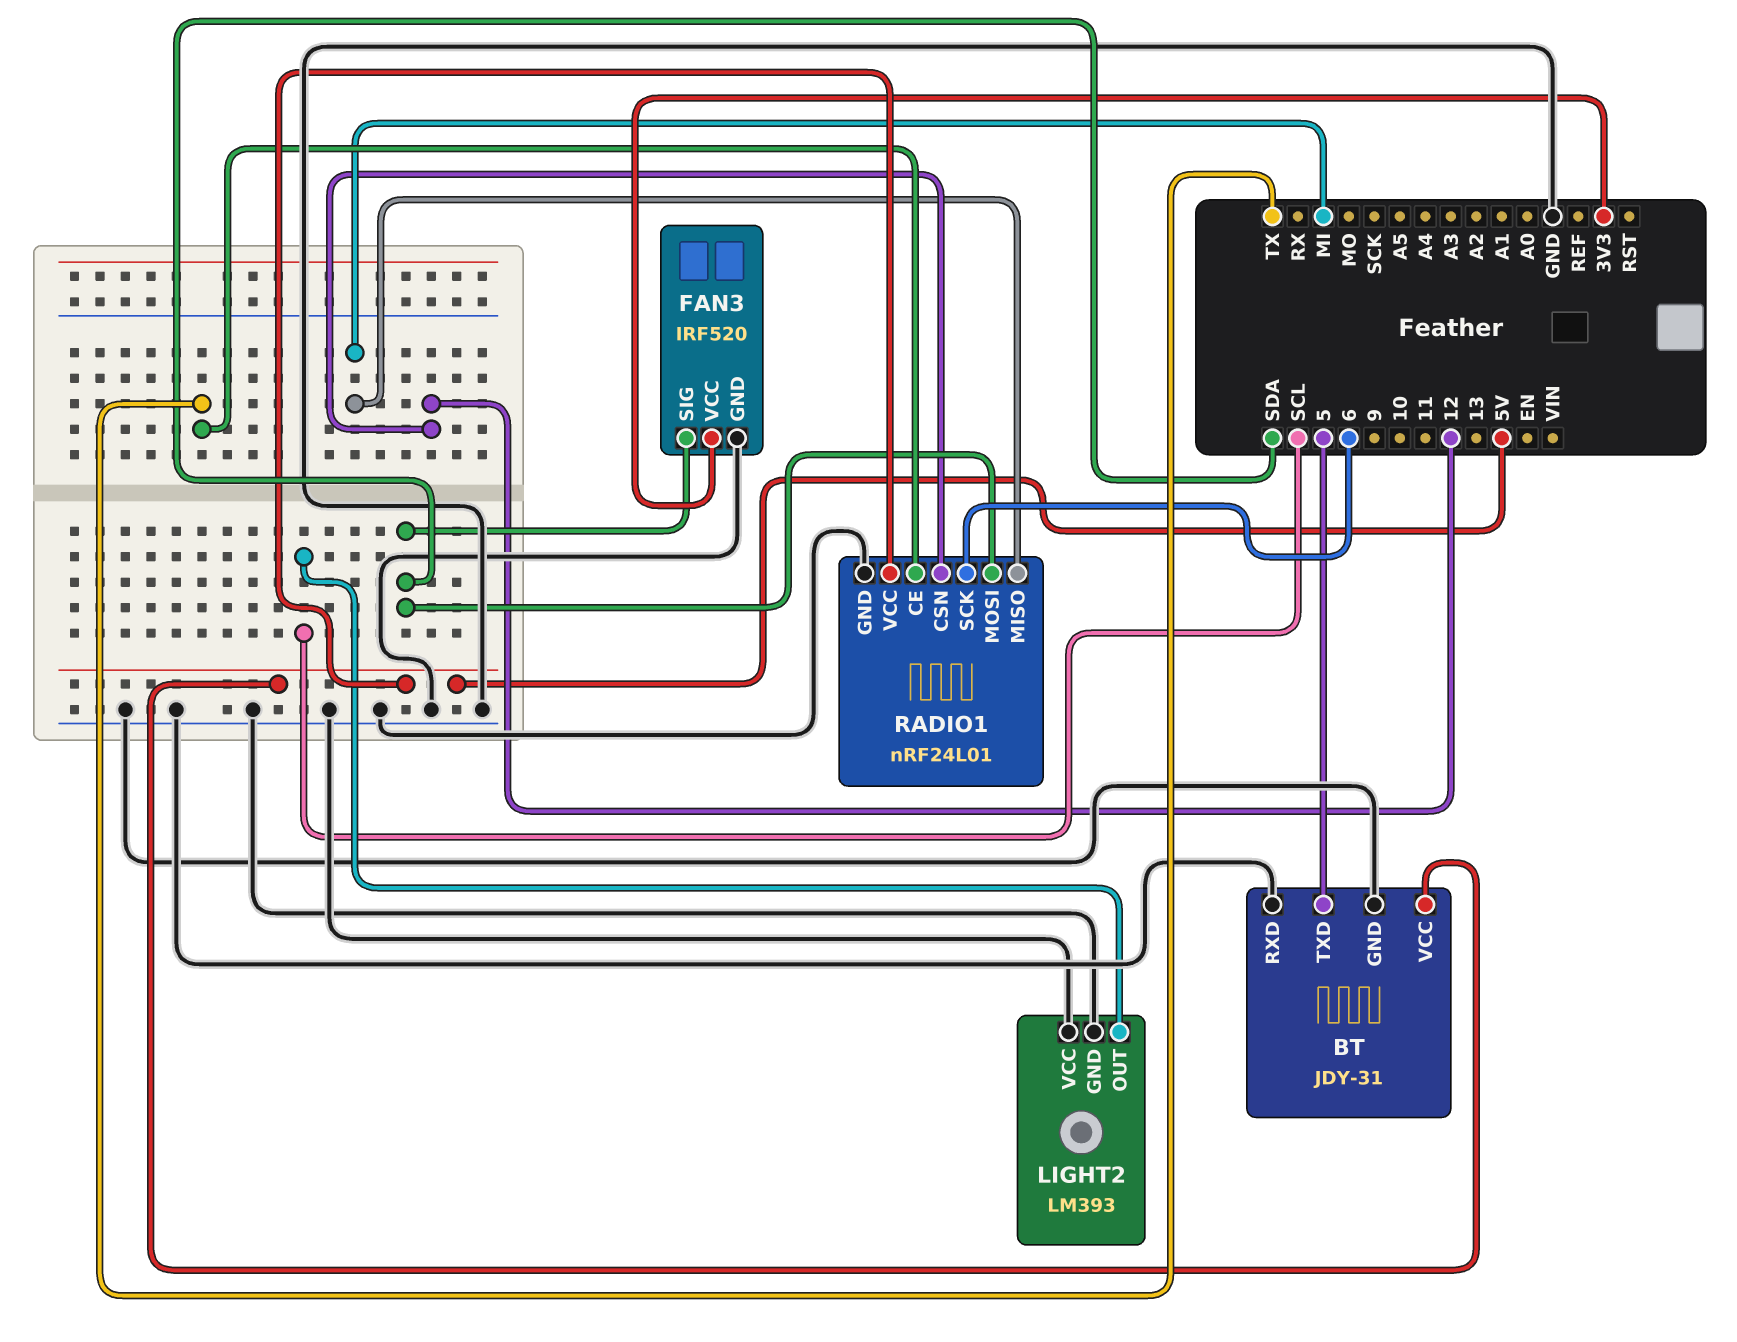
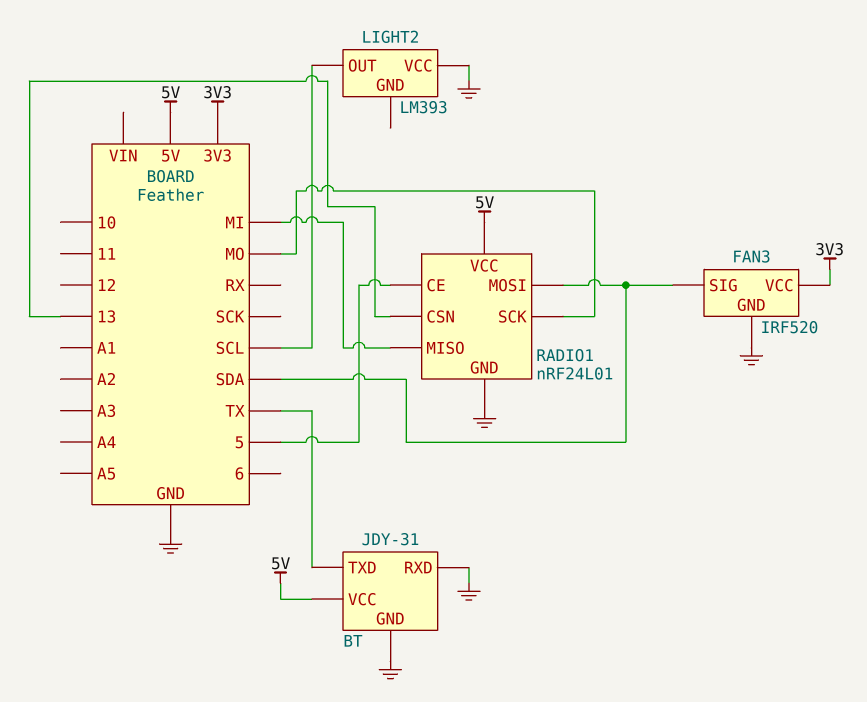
BT pin TXD: 5 -> TX
LIGHT2 pin GND: GND -> none
RADIO1 pin CE: TX -> 5
RADIO1 pin CSN: 12 -> 13
RADIO1 pin SCK: 6 -> MO

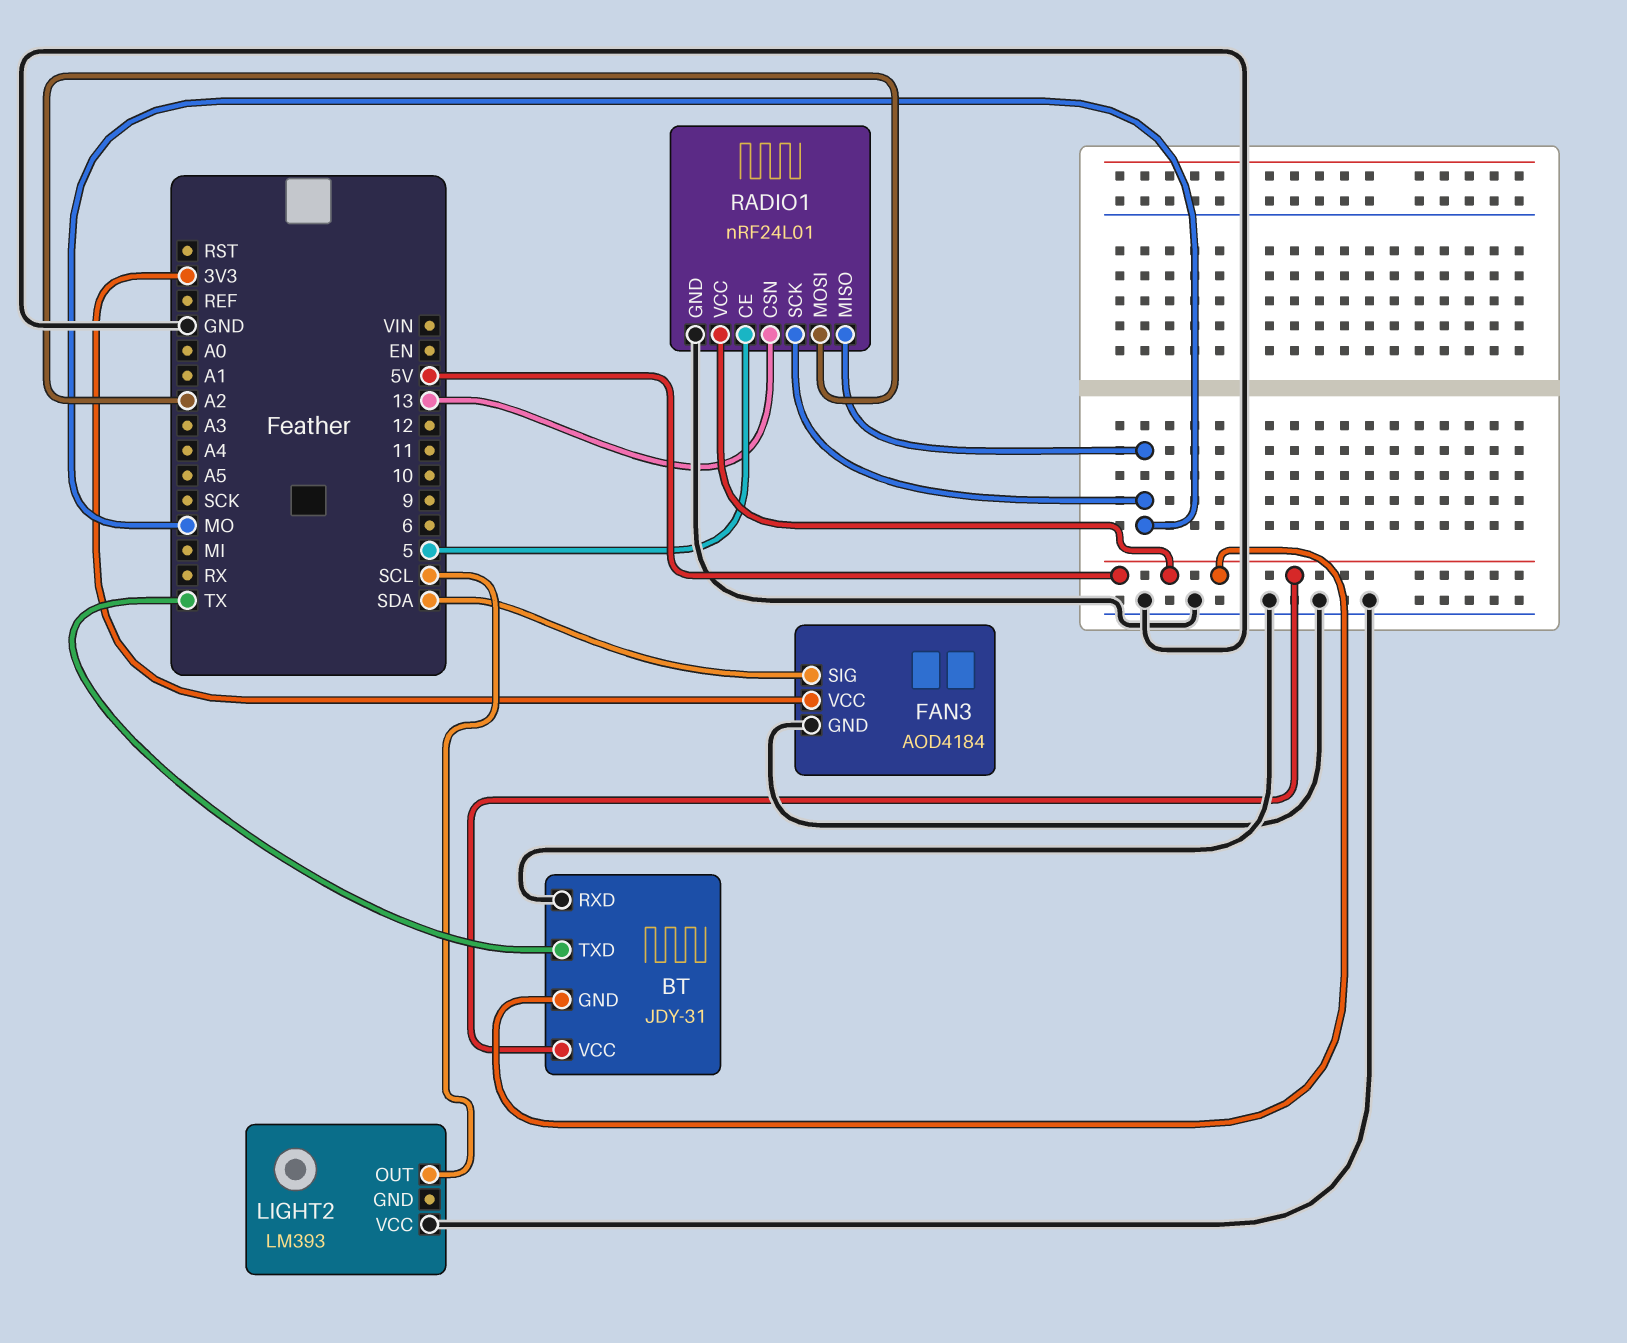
BT pin GND: GND -> 5V
FAN3: IRF520 -> AOD4184
RADIO1 pin MISO: MI -> MO
RADIO1 pin MOSI: SDA -> A2

